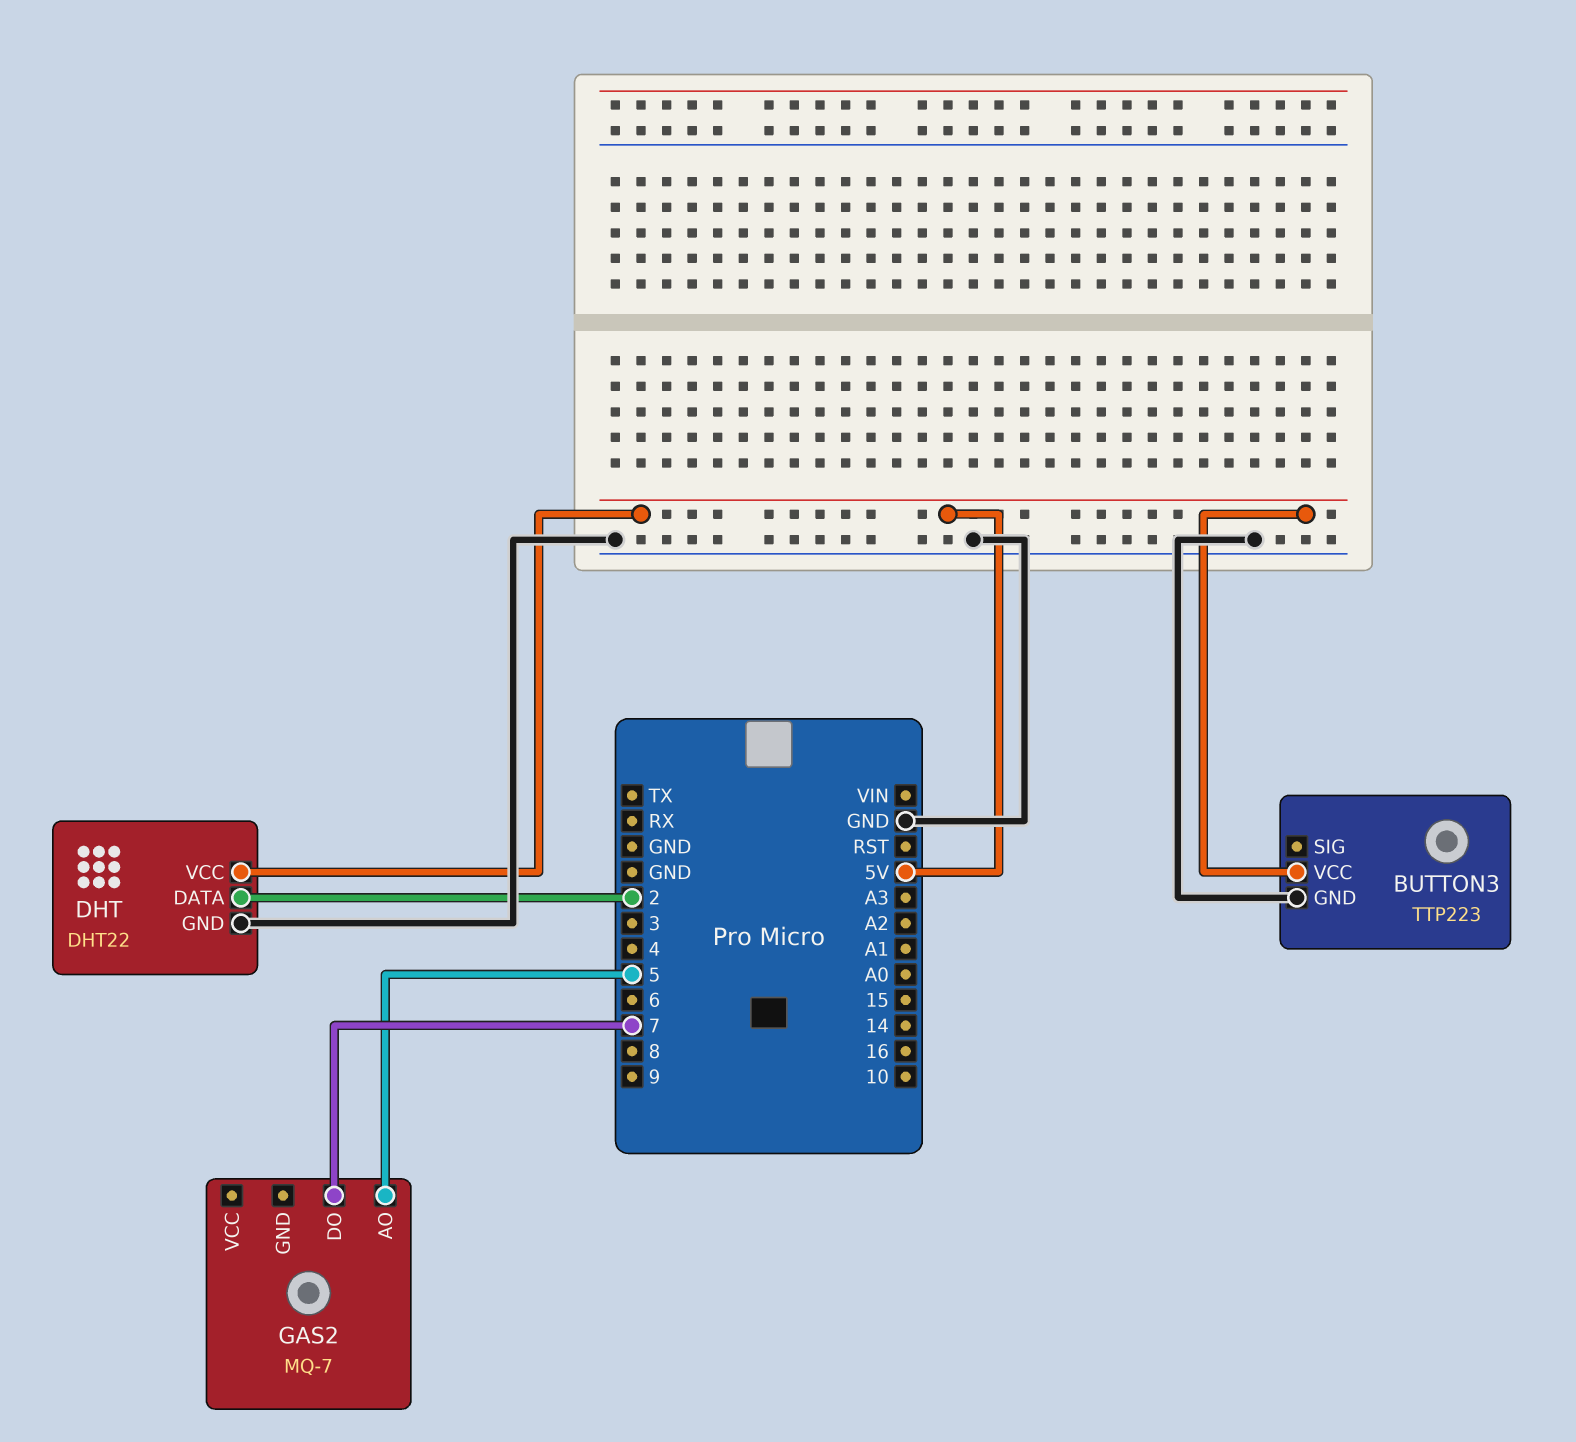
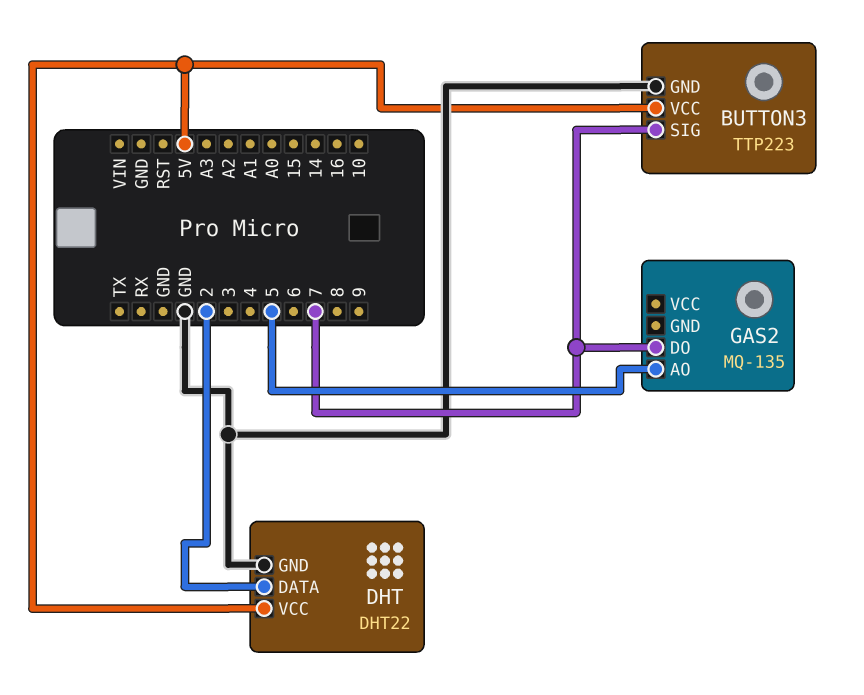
BUTTON3 pin SIG: none -> 7
GAS2: MQ-7 -> MQ-135

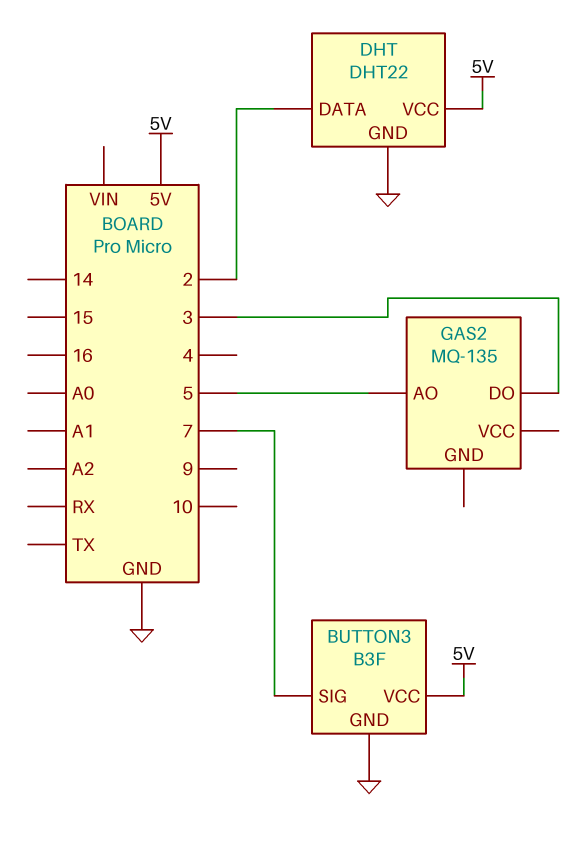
BUTTON3: TTP223 -> B3F
GAS2 pin DO: 7 -> 3

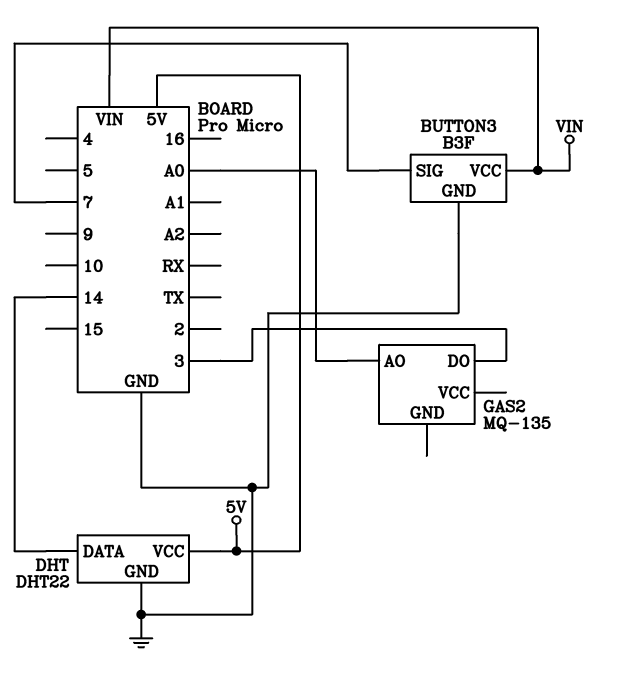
BUTTON3 pin VCC: 5V -> VIN
DHT pin DATA: 2 -> 14
GAS2 pin AO: 5 -> A0

